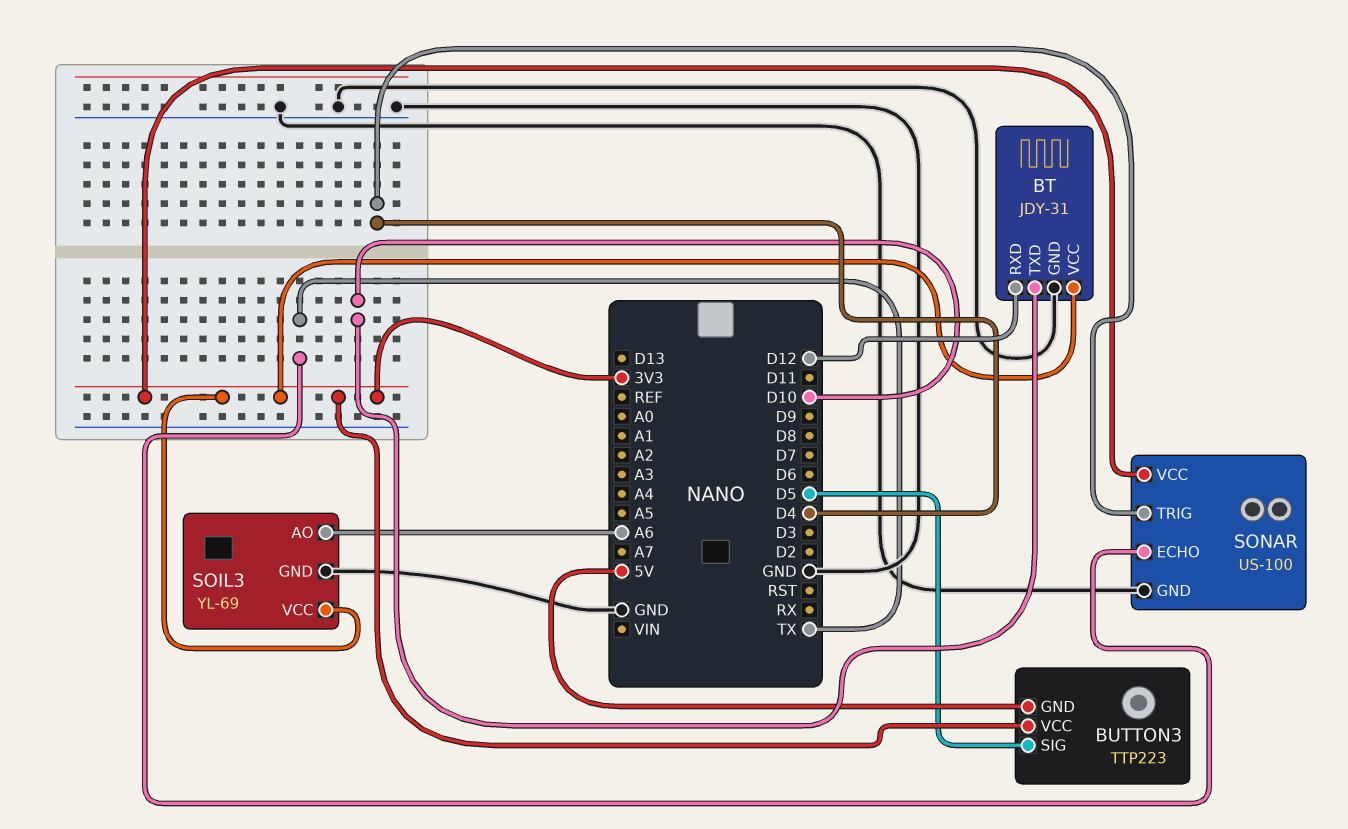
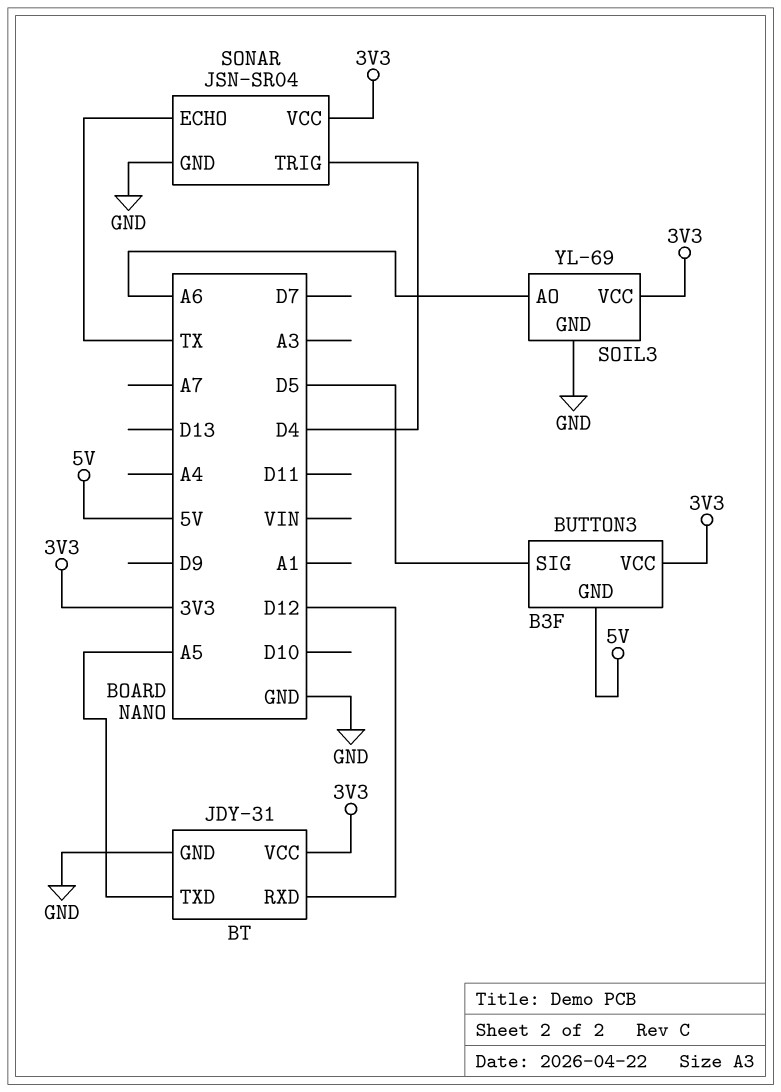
BT pin TXD: D10 -> A5
BUTTON3: TTP223 -> B3F
SONAR: US-100 -> JSN-SR04

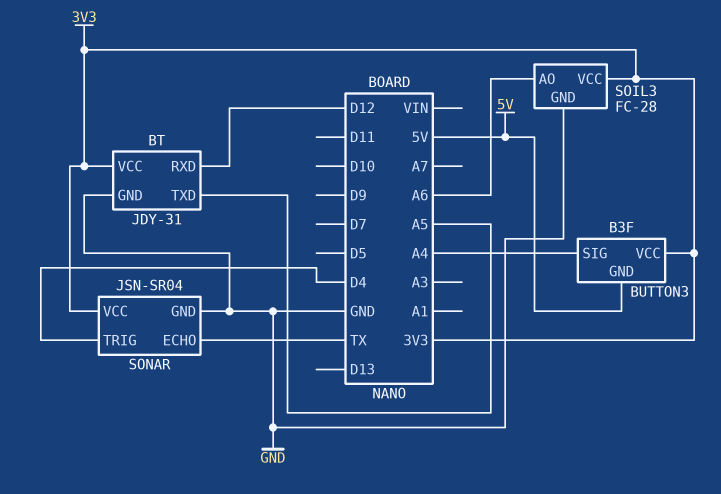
BUTTON3 pin SIG: D5 -> A4
SOIL3: YL-69 -> FC-28

